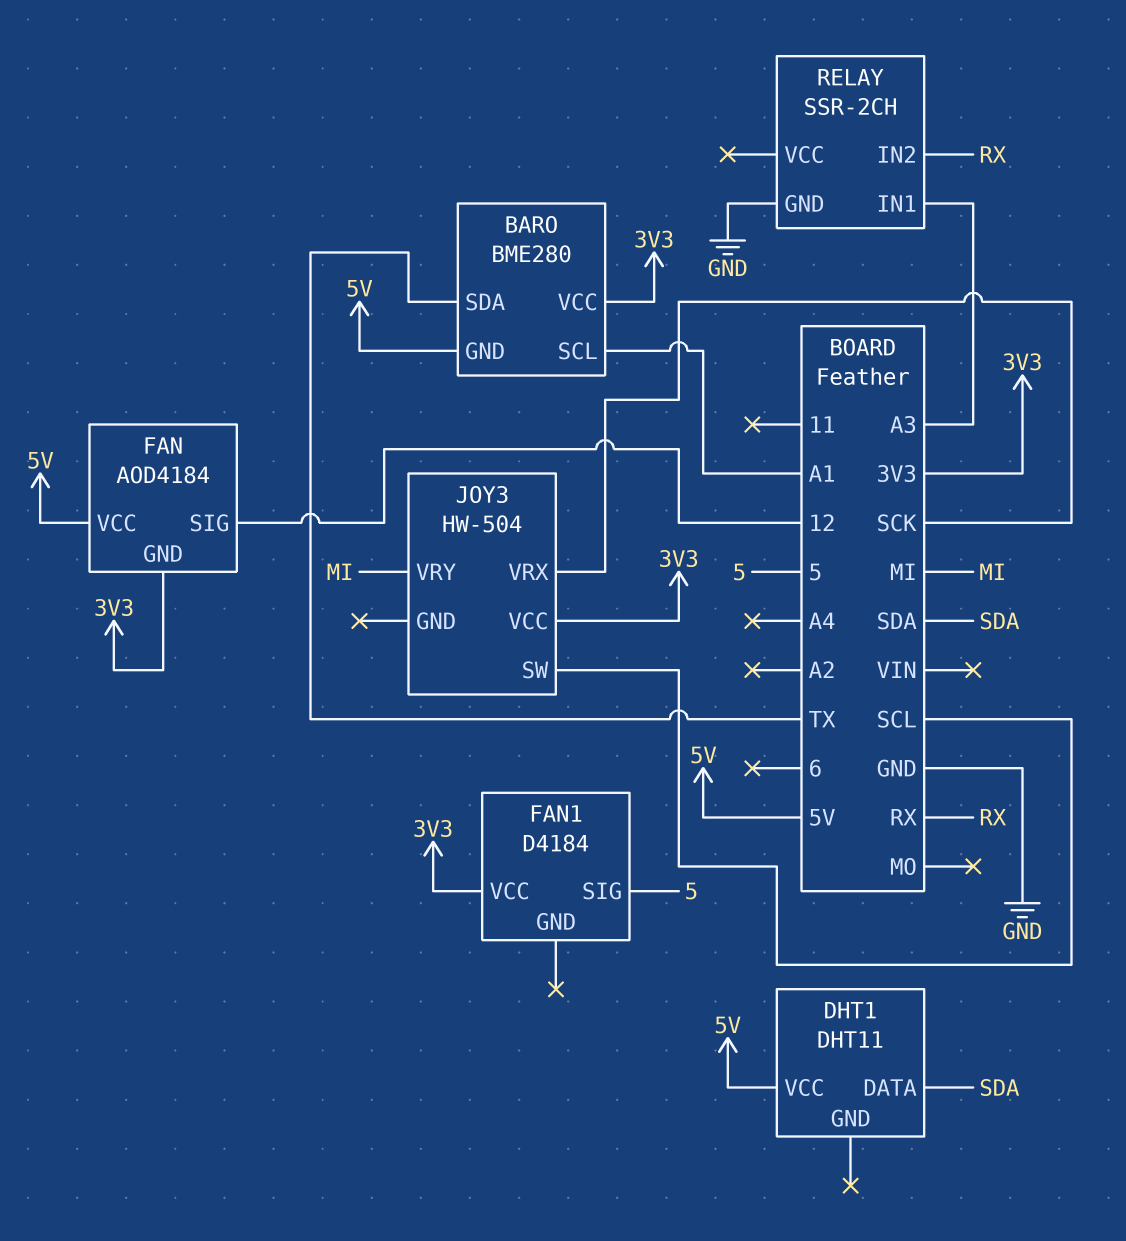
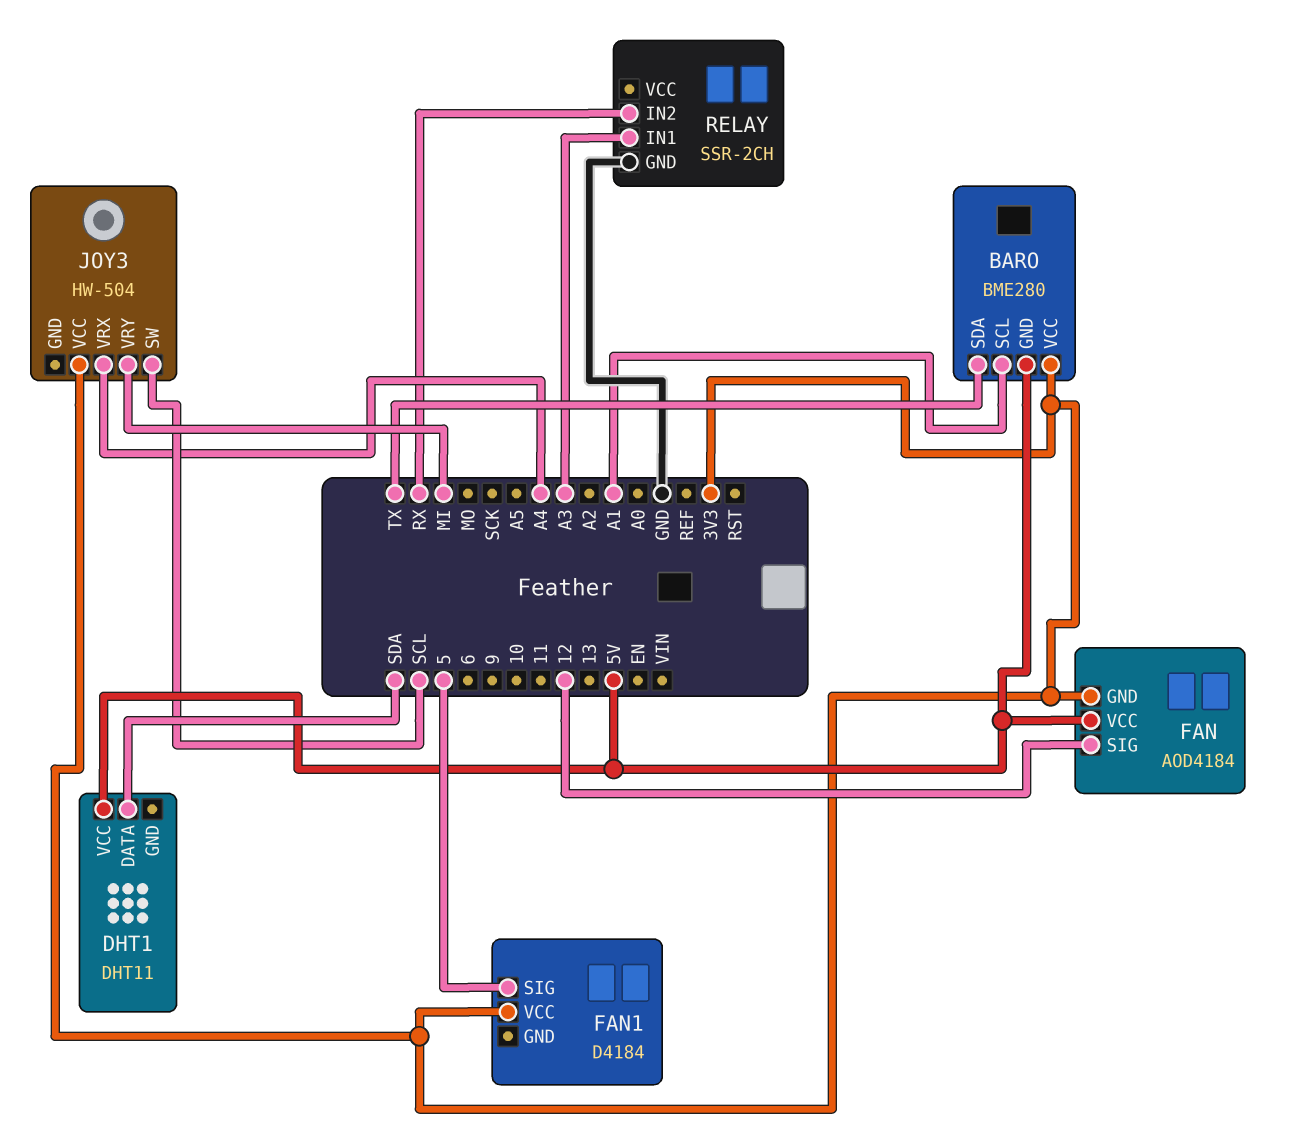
JOY3 pin VRX: SCK -> A4

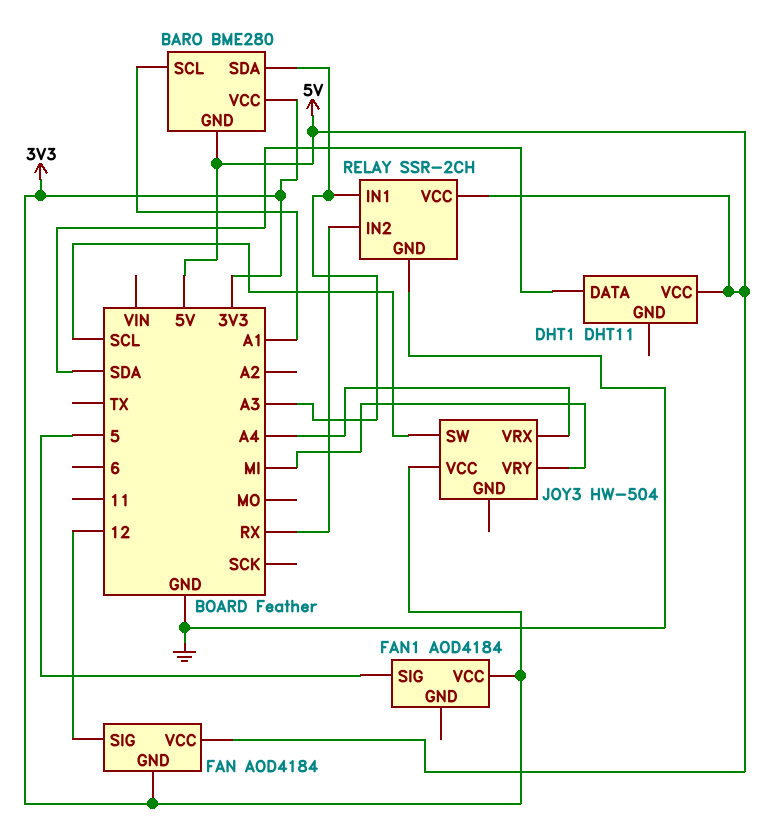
BARO pin SDA: TX -> A3
FAN1: D4184 -> AOD4184
RELAY pin VCC: none -> 5V

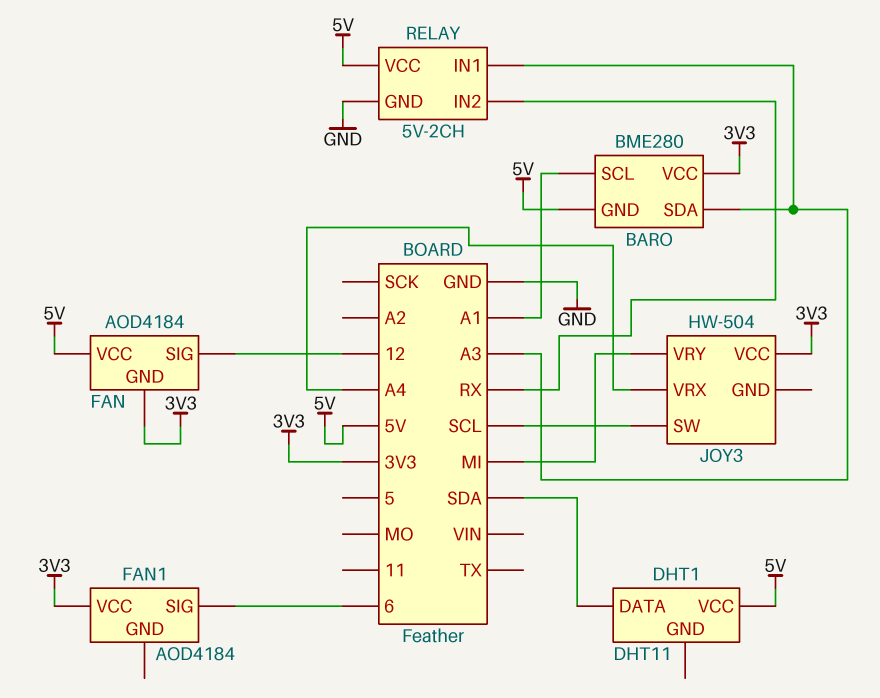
FAN1 pin SIG: 5 -> 6
RELAY: SSR-2CH -> 5V-2CH

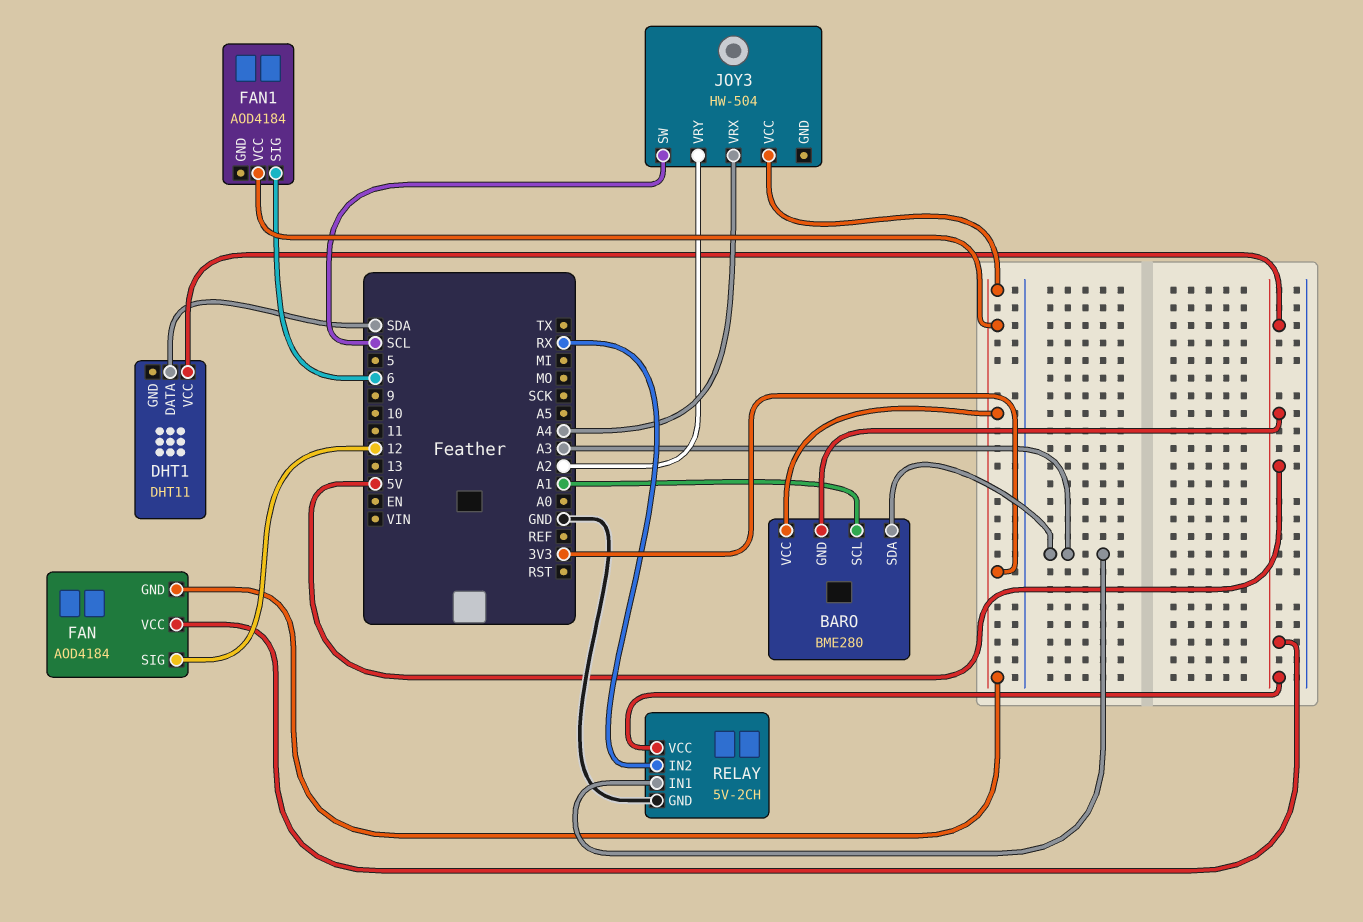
JOY3 pin VRY: MI -> A2

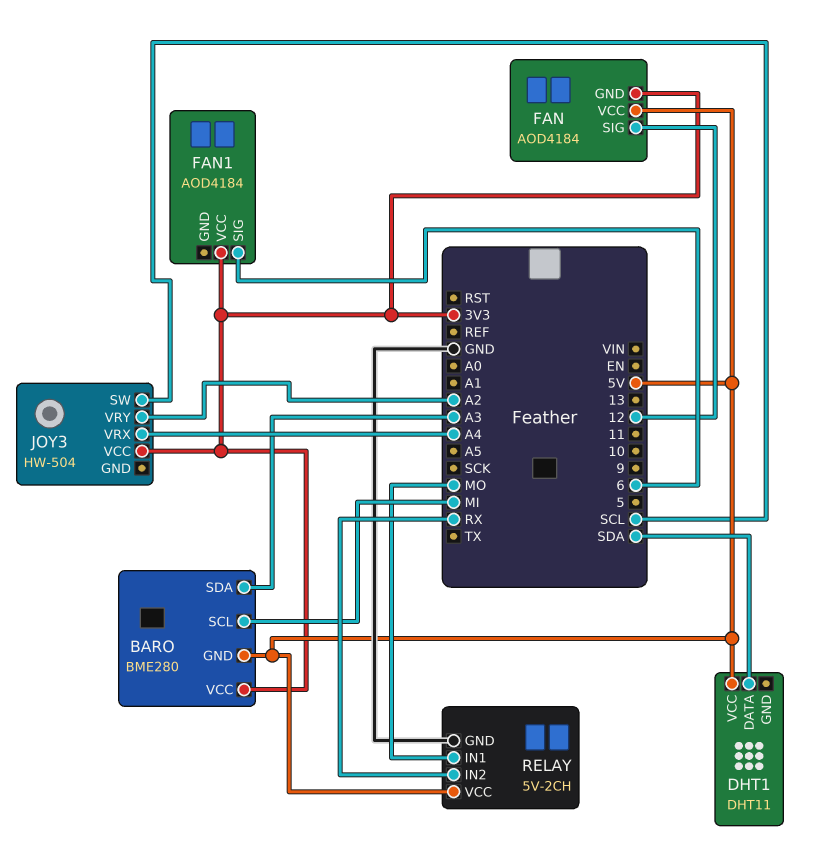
BARO pin SCL: A1 -> MI
RELAY pin IN1: A3 -> MO

